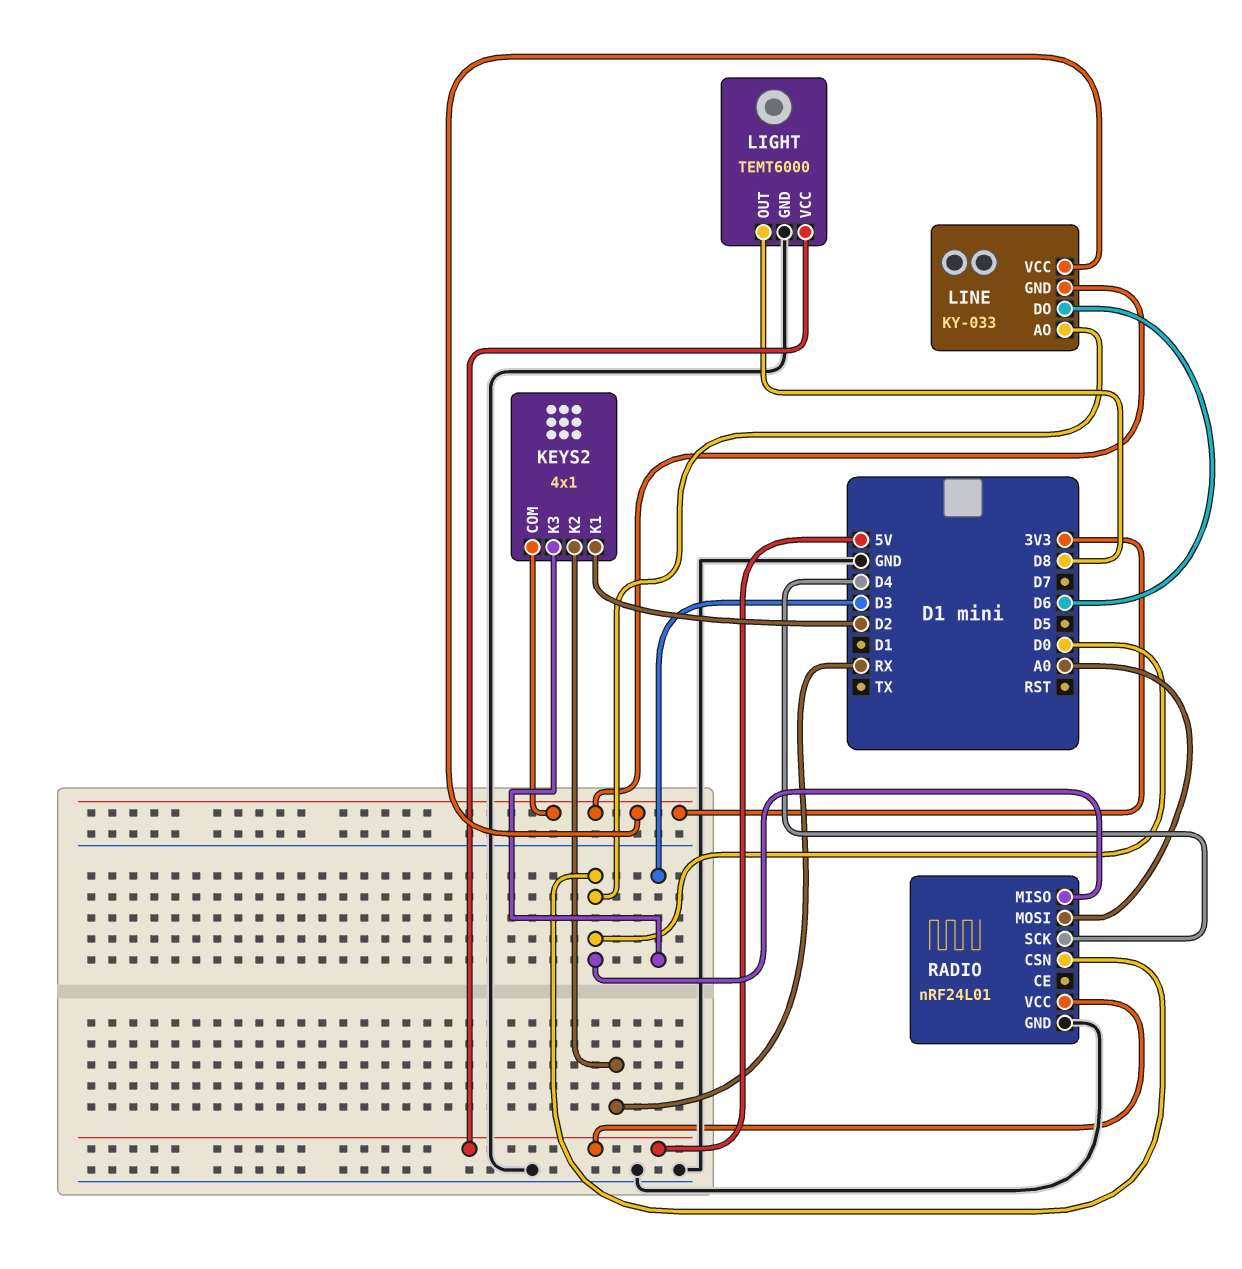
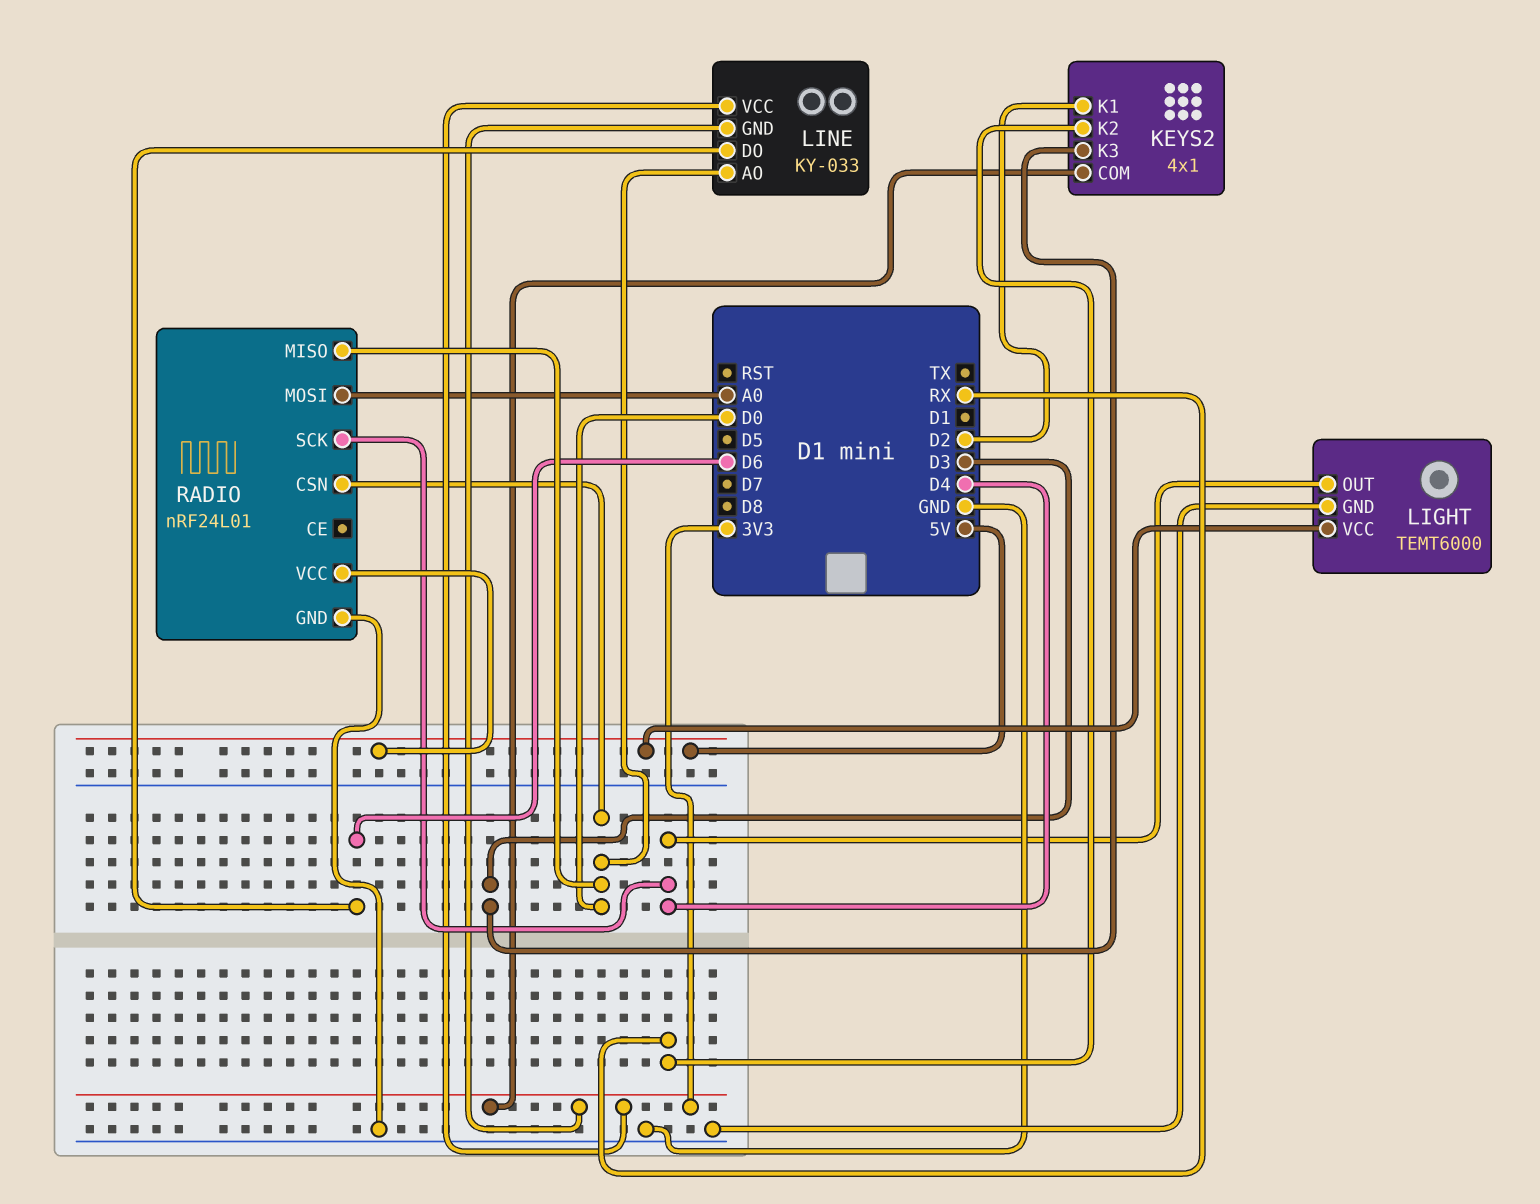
LIGHT pin OUT: D8 -> D4

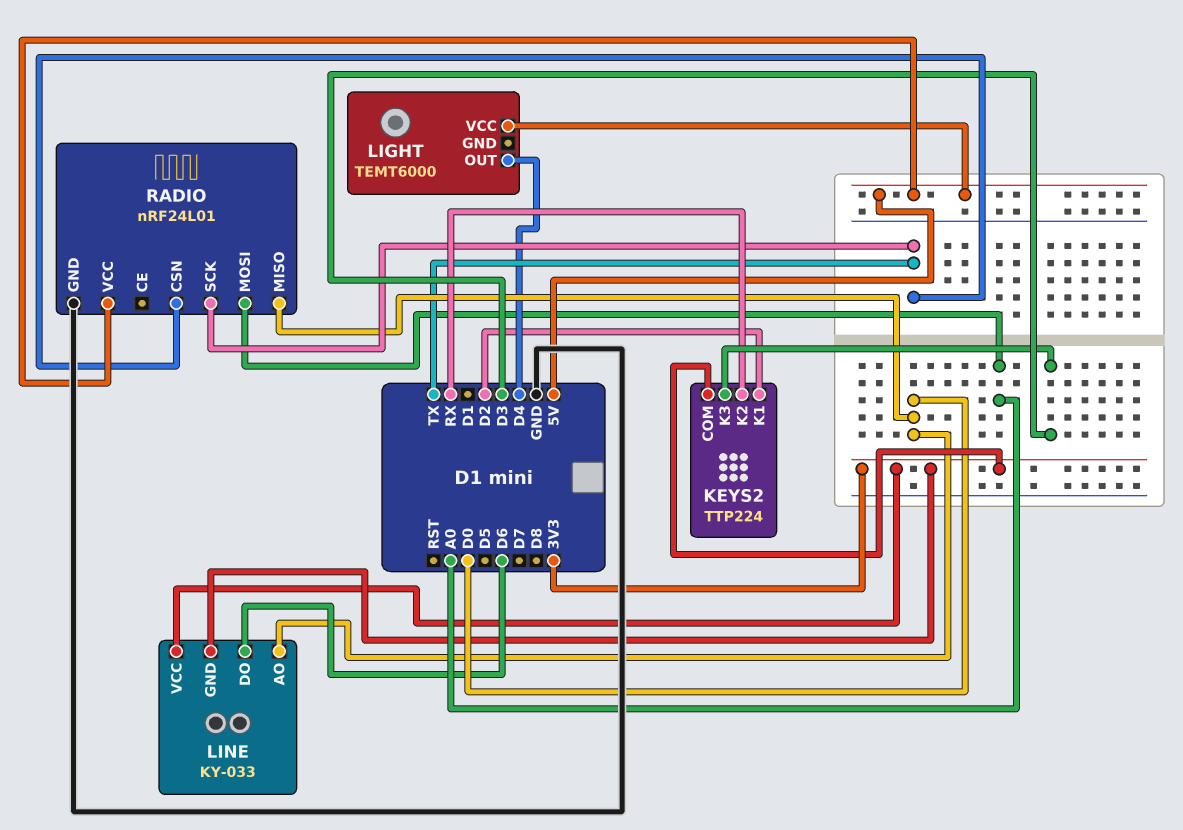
KEYS2: 4x1 -> TTP224
LIGHT pin GND: GND -> none
RADIO pin CSN: D0 -> TX
RADIO pin SCK: D4 -> TX

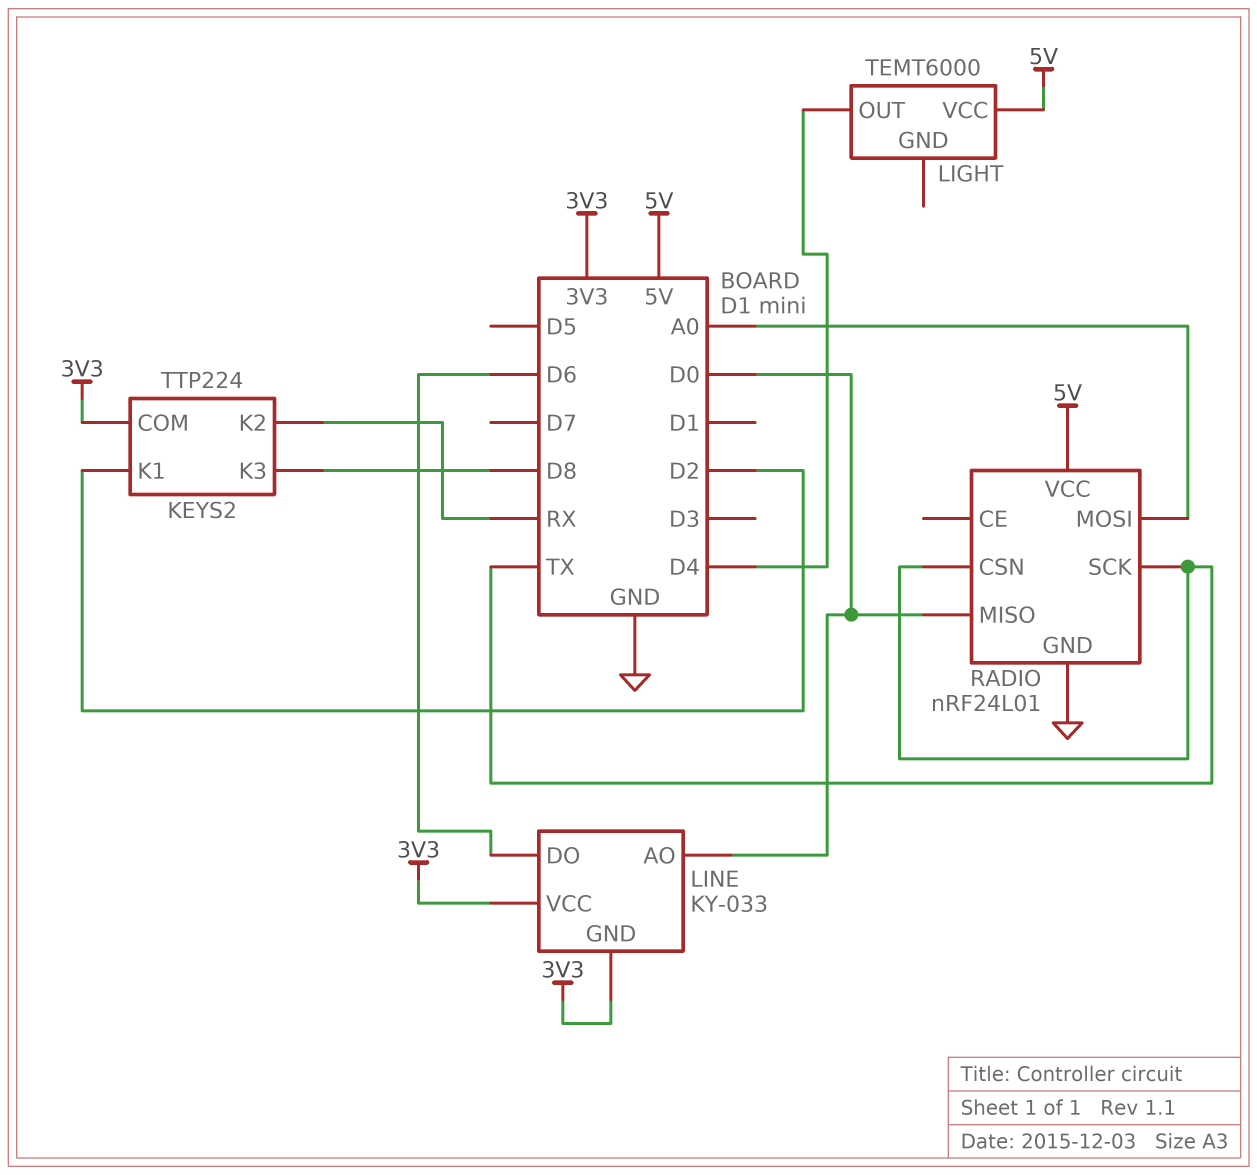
KEYS2 pin K3: D3 -> D8

